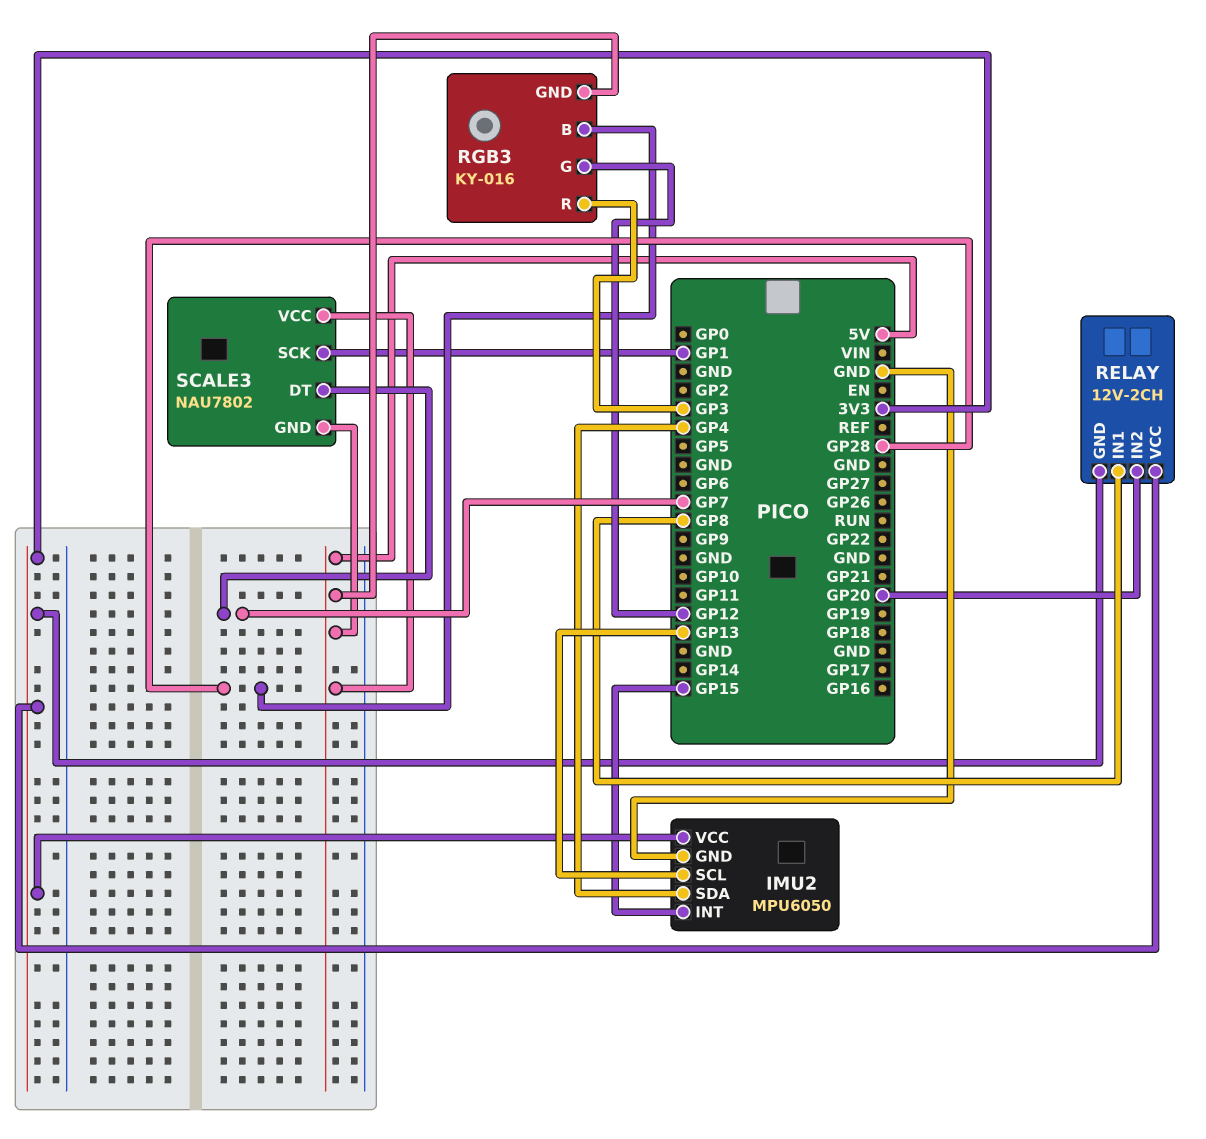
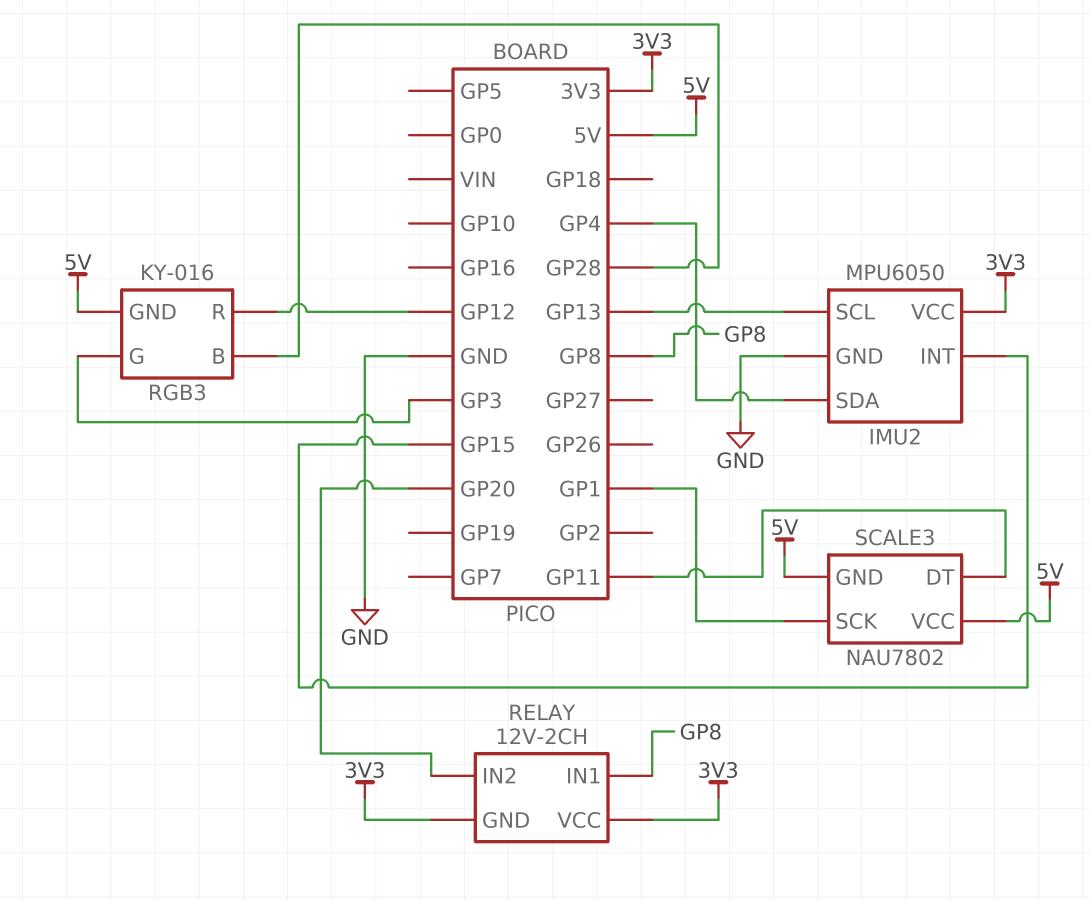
RGB3 pin G: GP12 -> GP3
RGB3 pin R: GP3 -> GP12
SCALE3 pin DT: GP7 -> GP11

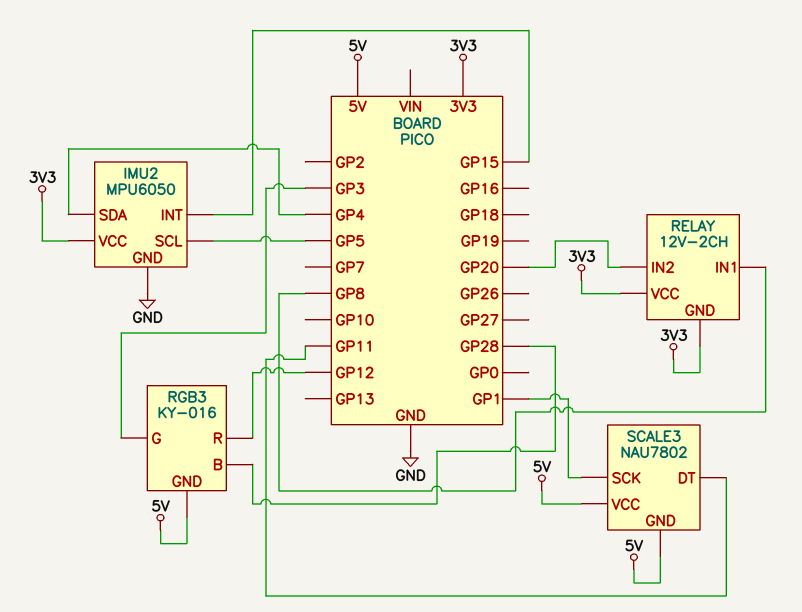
IMU2 pin SCL: GP13 -> GP5

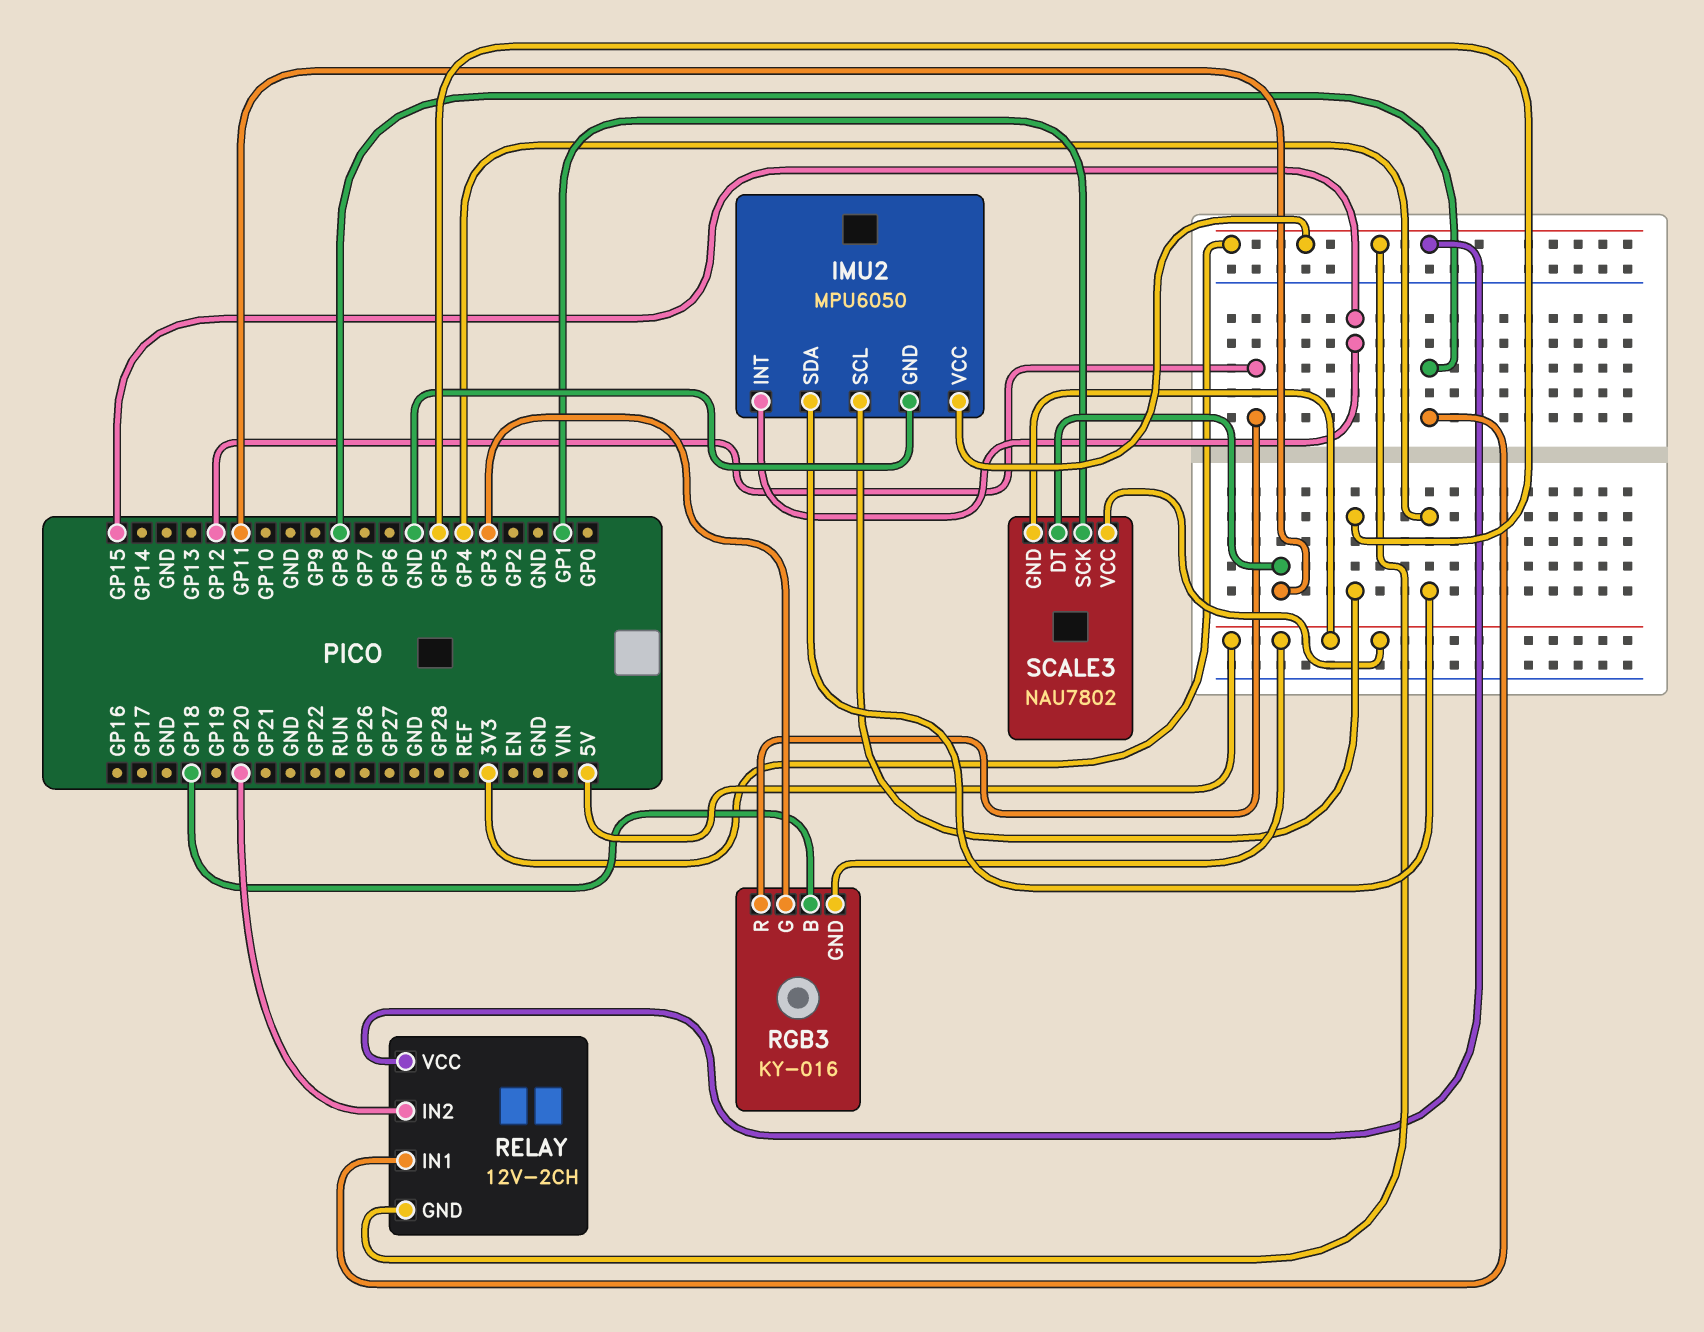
RGB3 pin B: GP28 -> GP18

